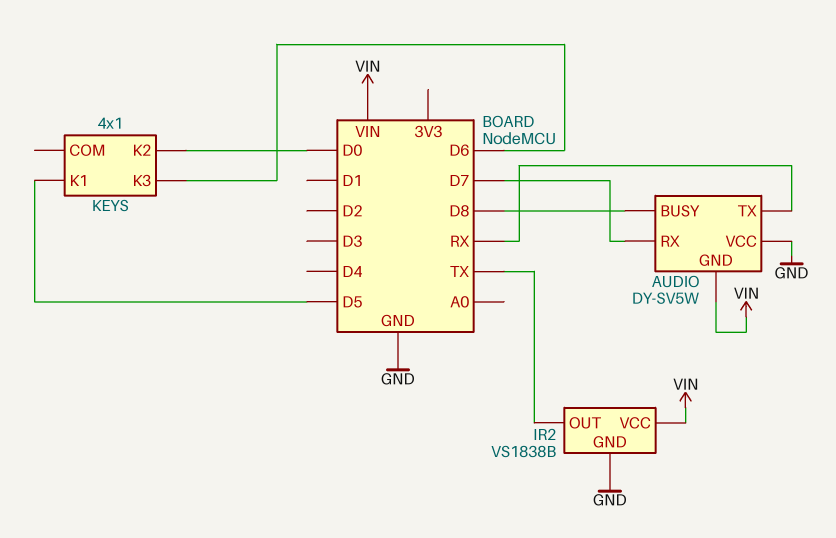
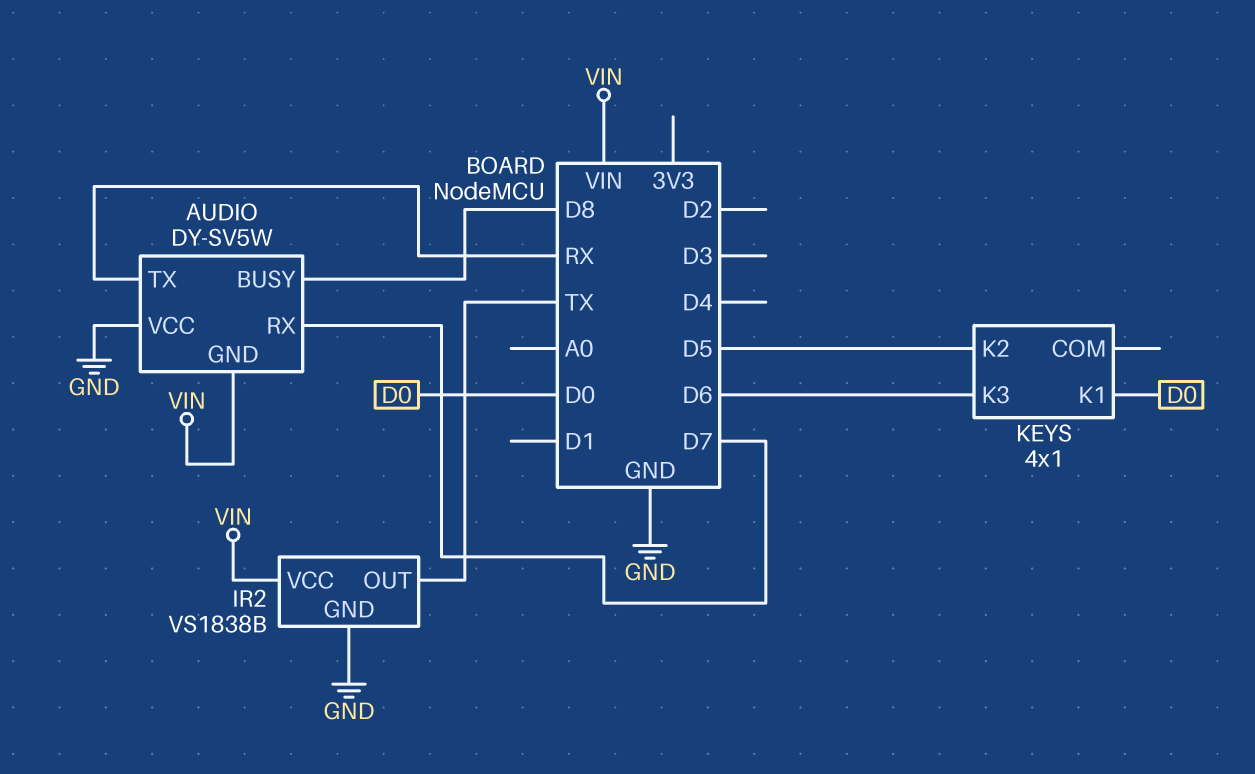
KEYS pin K1: D5 -> D0
KEYS pin K2: D0 -> D5

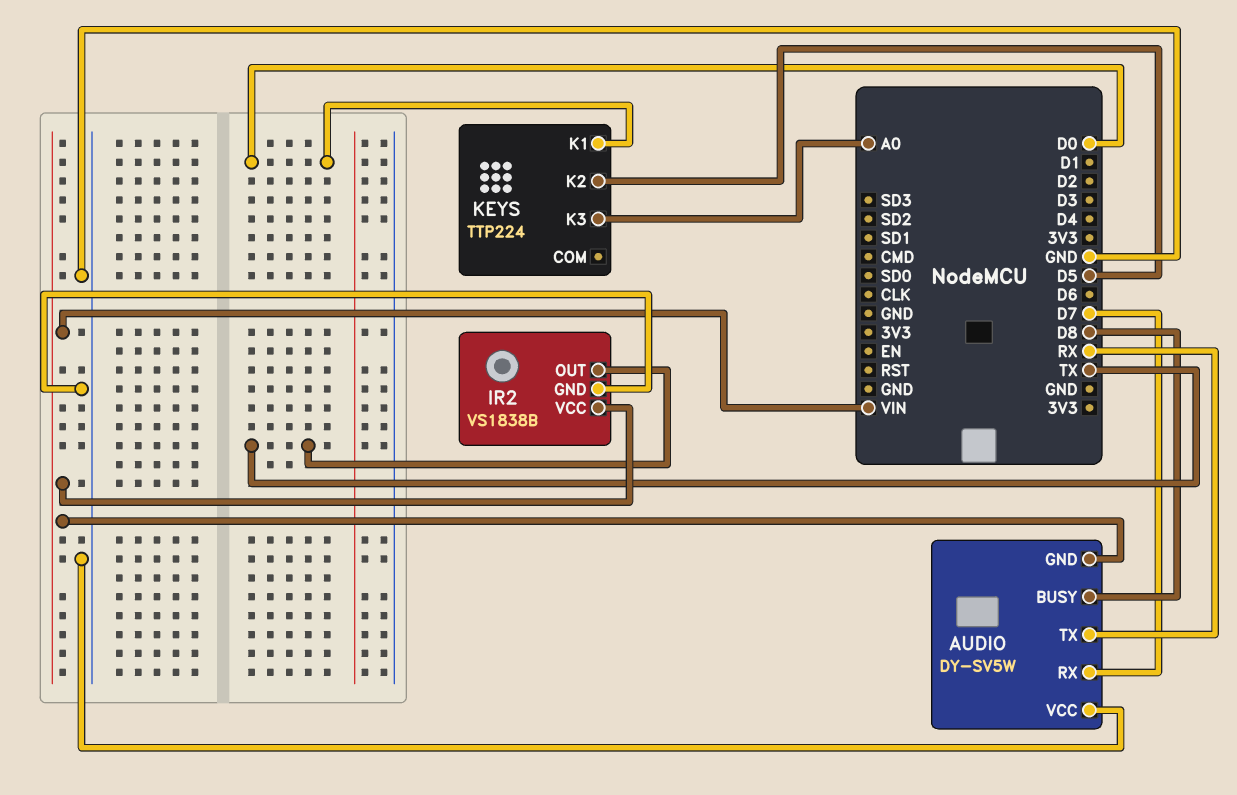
KEYS: 4x1 -> TTP224
KEYS pin K3: D6 -> A0

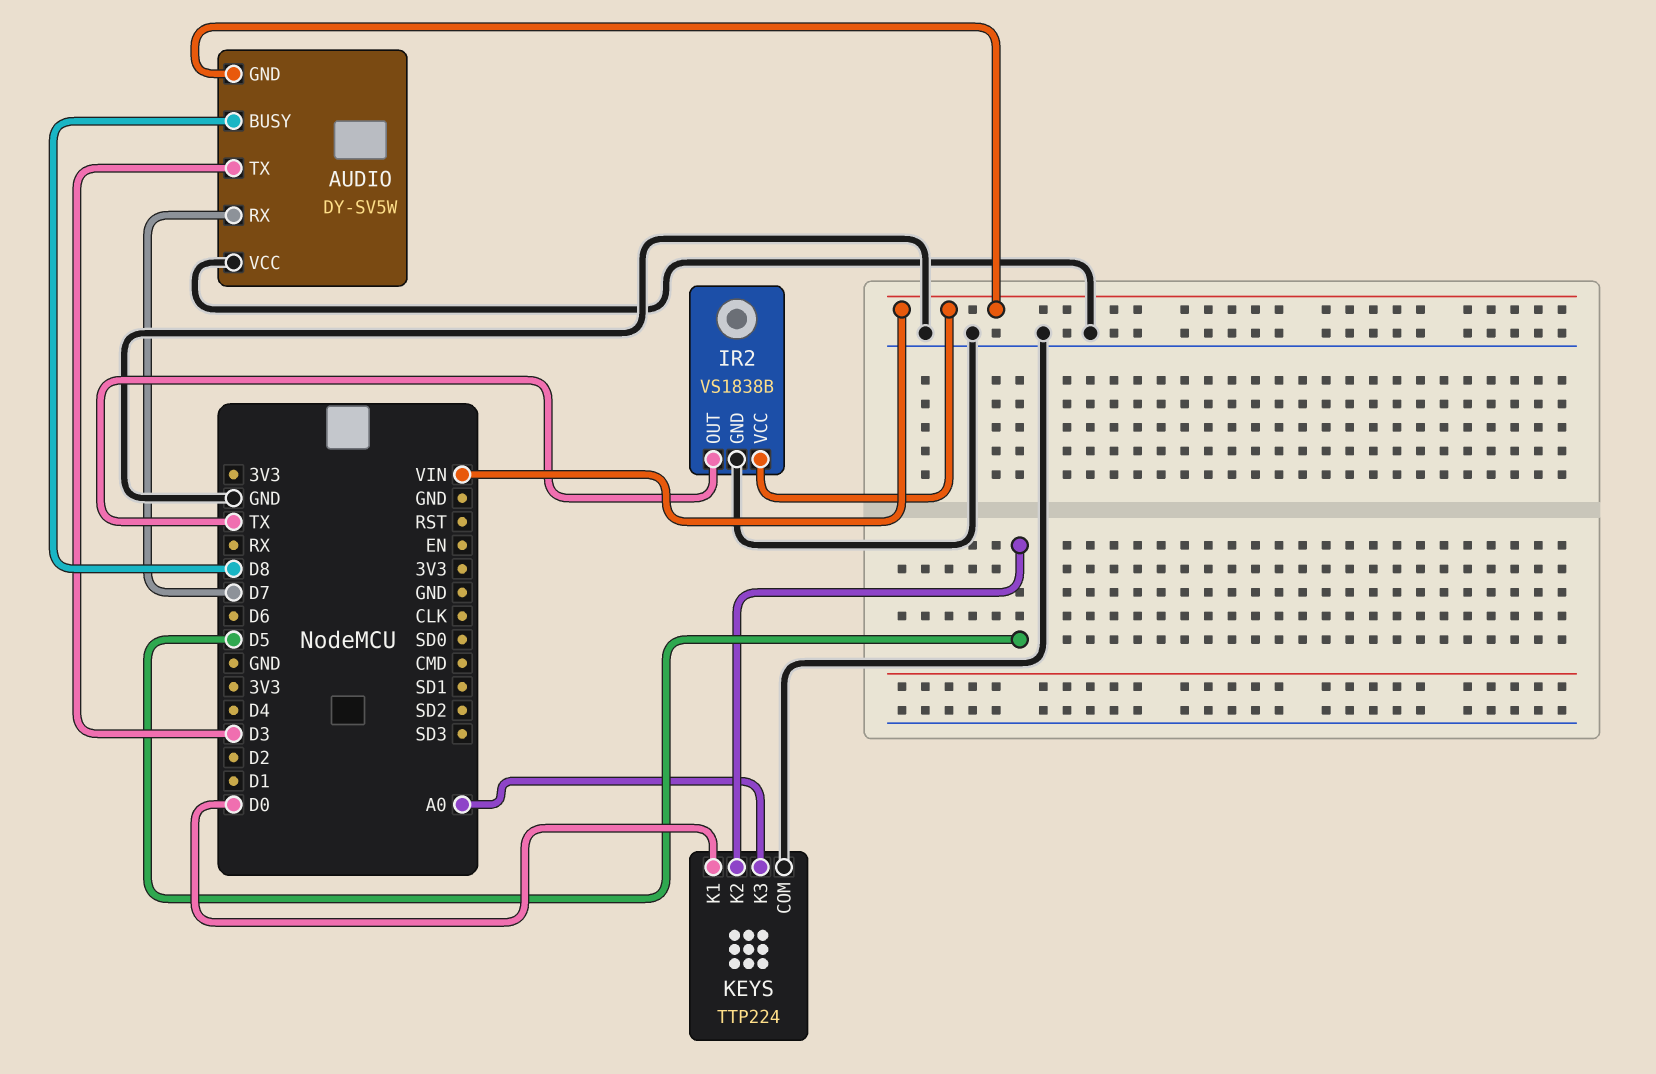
AUDIO pin TX: RX -> D3
KEYS pin COM: none -> GND

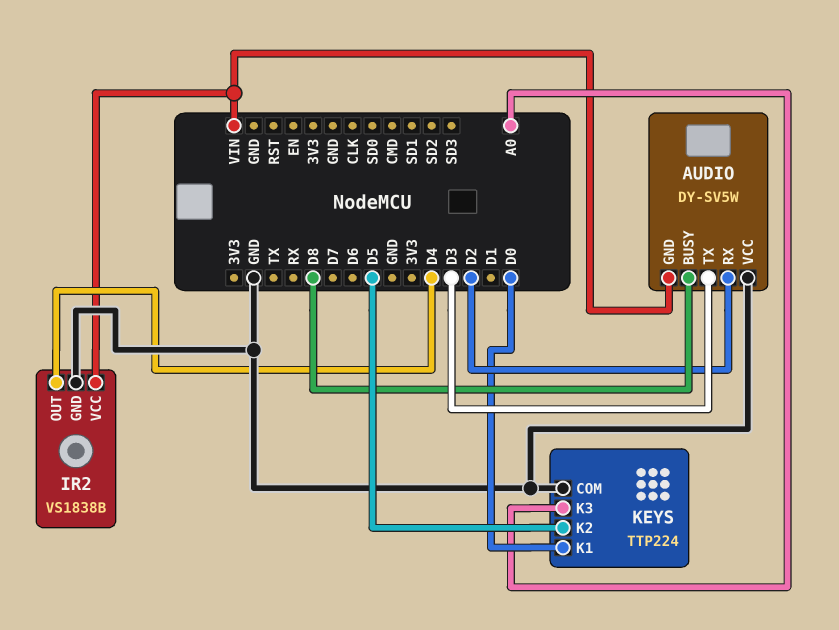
AUDIO pin RX: D7 -> D2
IR2 pin OUT: TX -> D4

